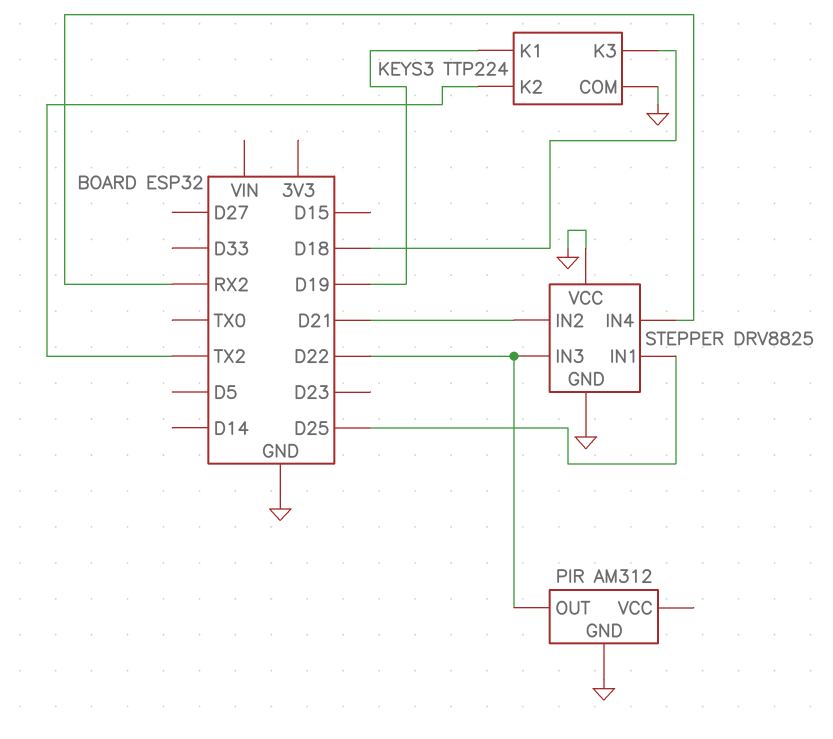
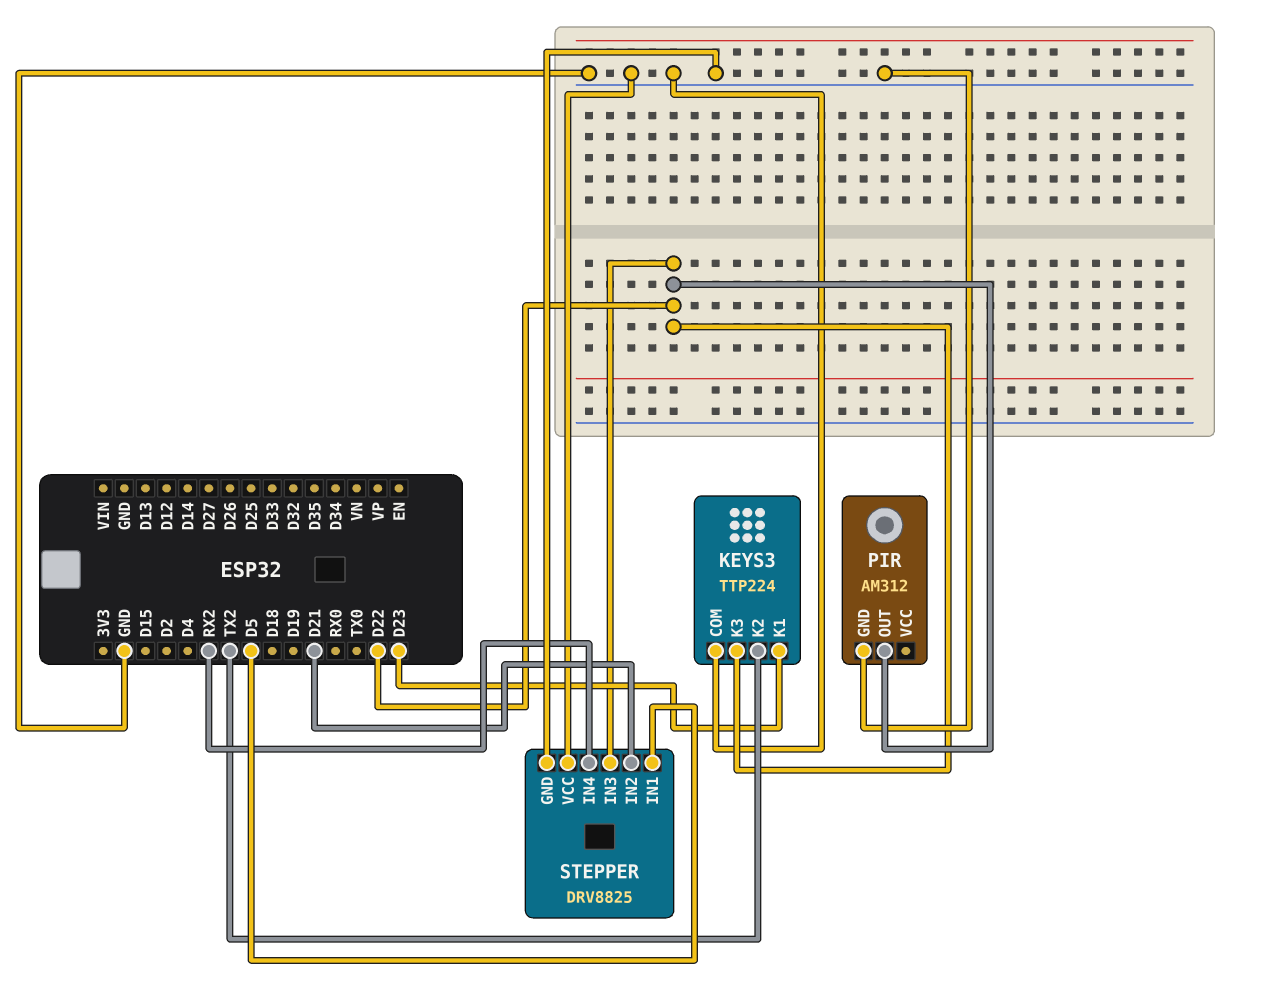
KEYS3 pin K1: D19 -> D23
KEYS3 pin K3: D18 -> D22
STEPPER pin IN1: D25 -> D5

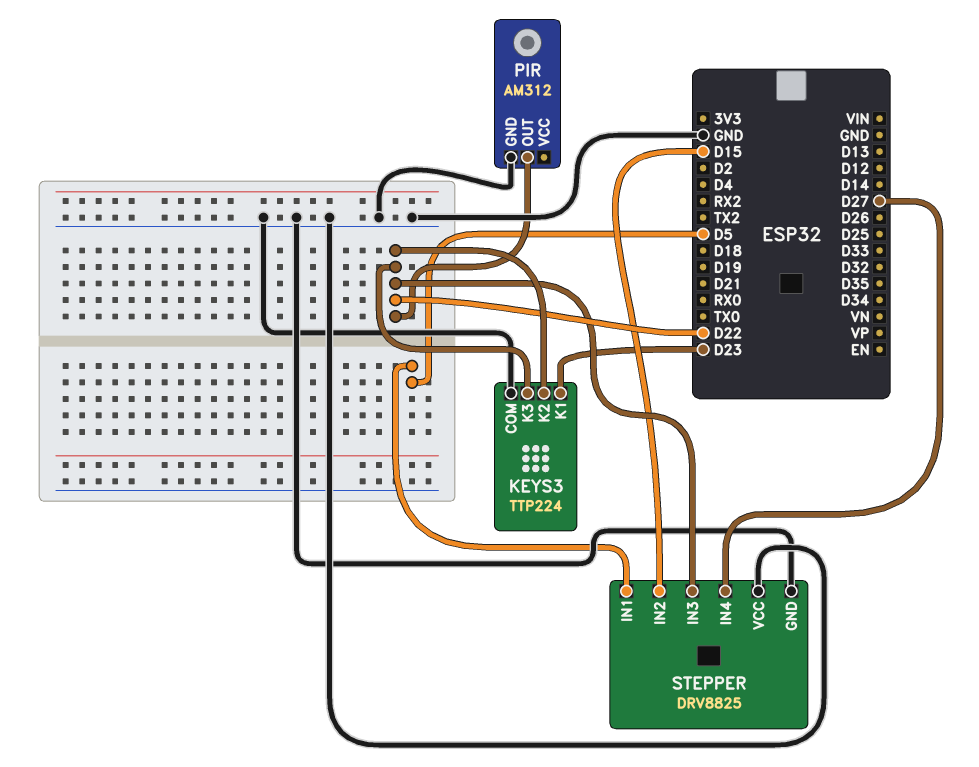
KEYS3 pin K2: TX2 -> D22
STEPPER pin IN2: D21 -> D15
STEPPER pin IN4: RX2 -> D27

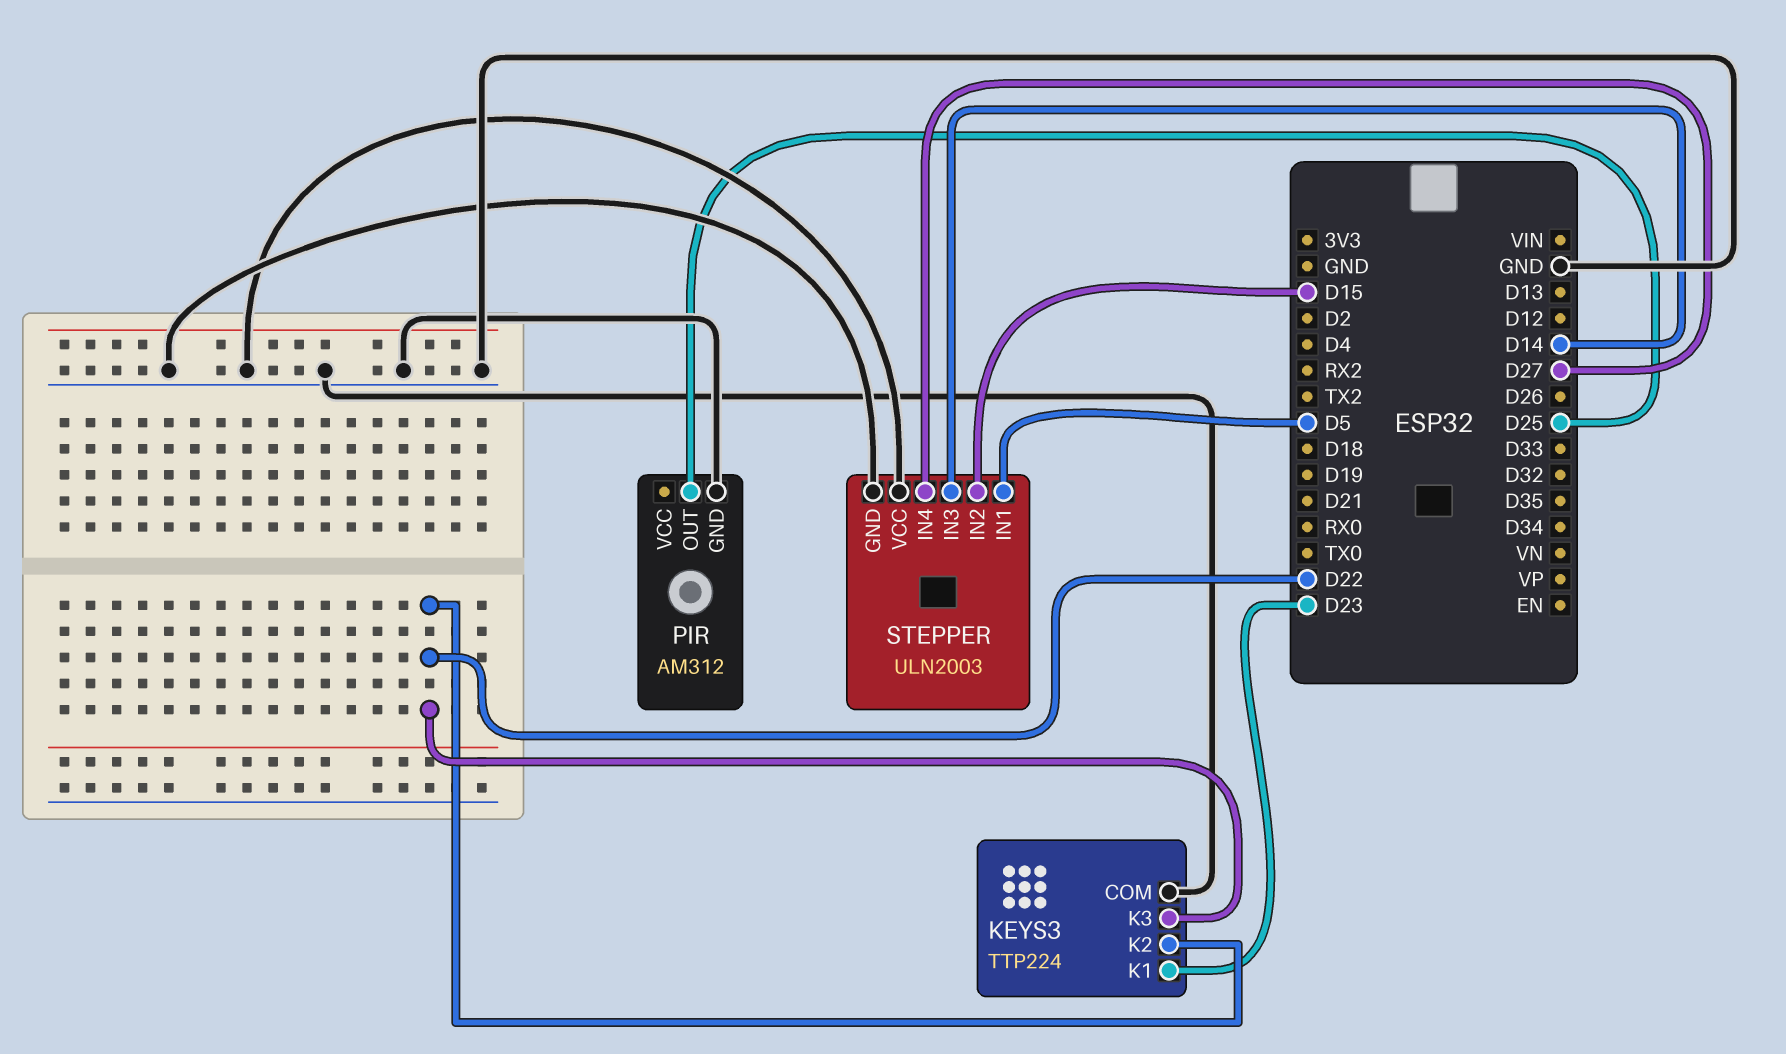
PIR pin OUT: D22 -> D25
STEPPER: DRV8825 -> ULN2003
STEPPER pin IN3: D22 -> D14

